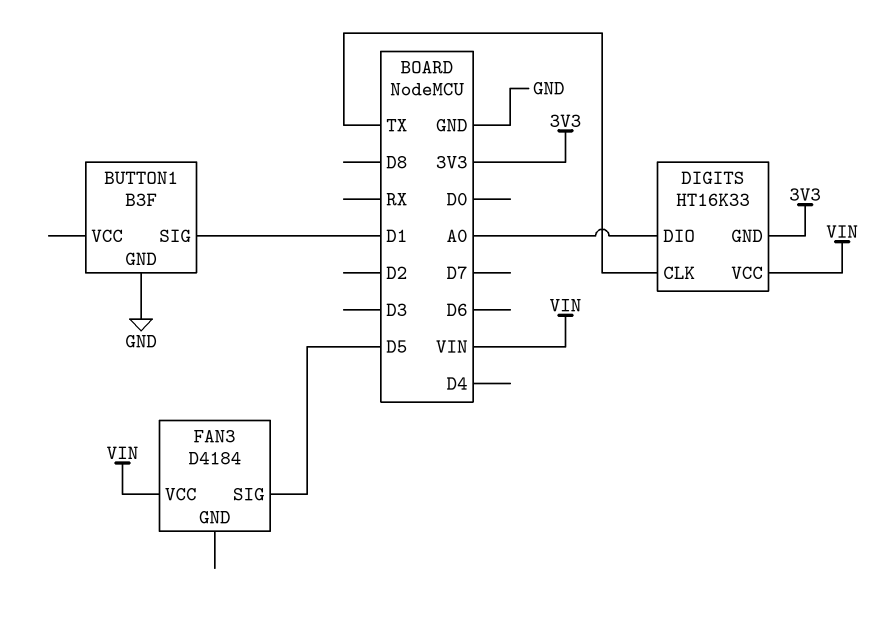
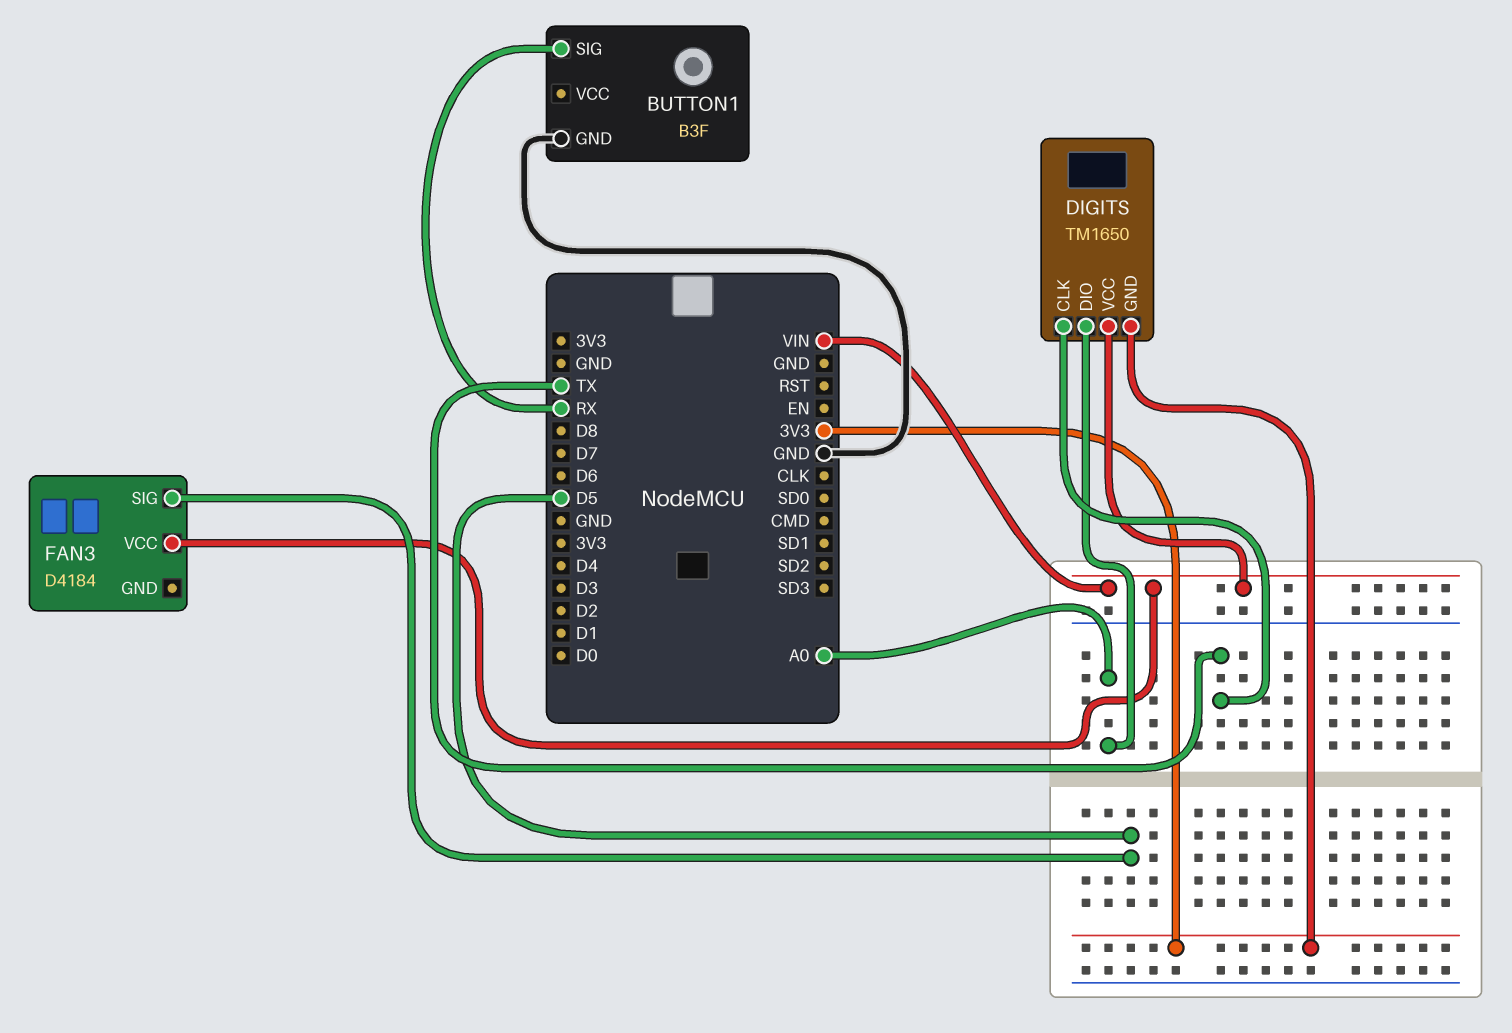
BUTTON1 pin SIG: D1 -> RX
DIGITS: HT16K33 -> TM1650

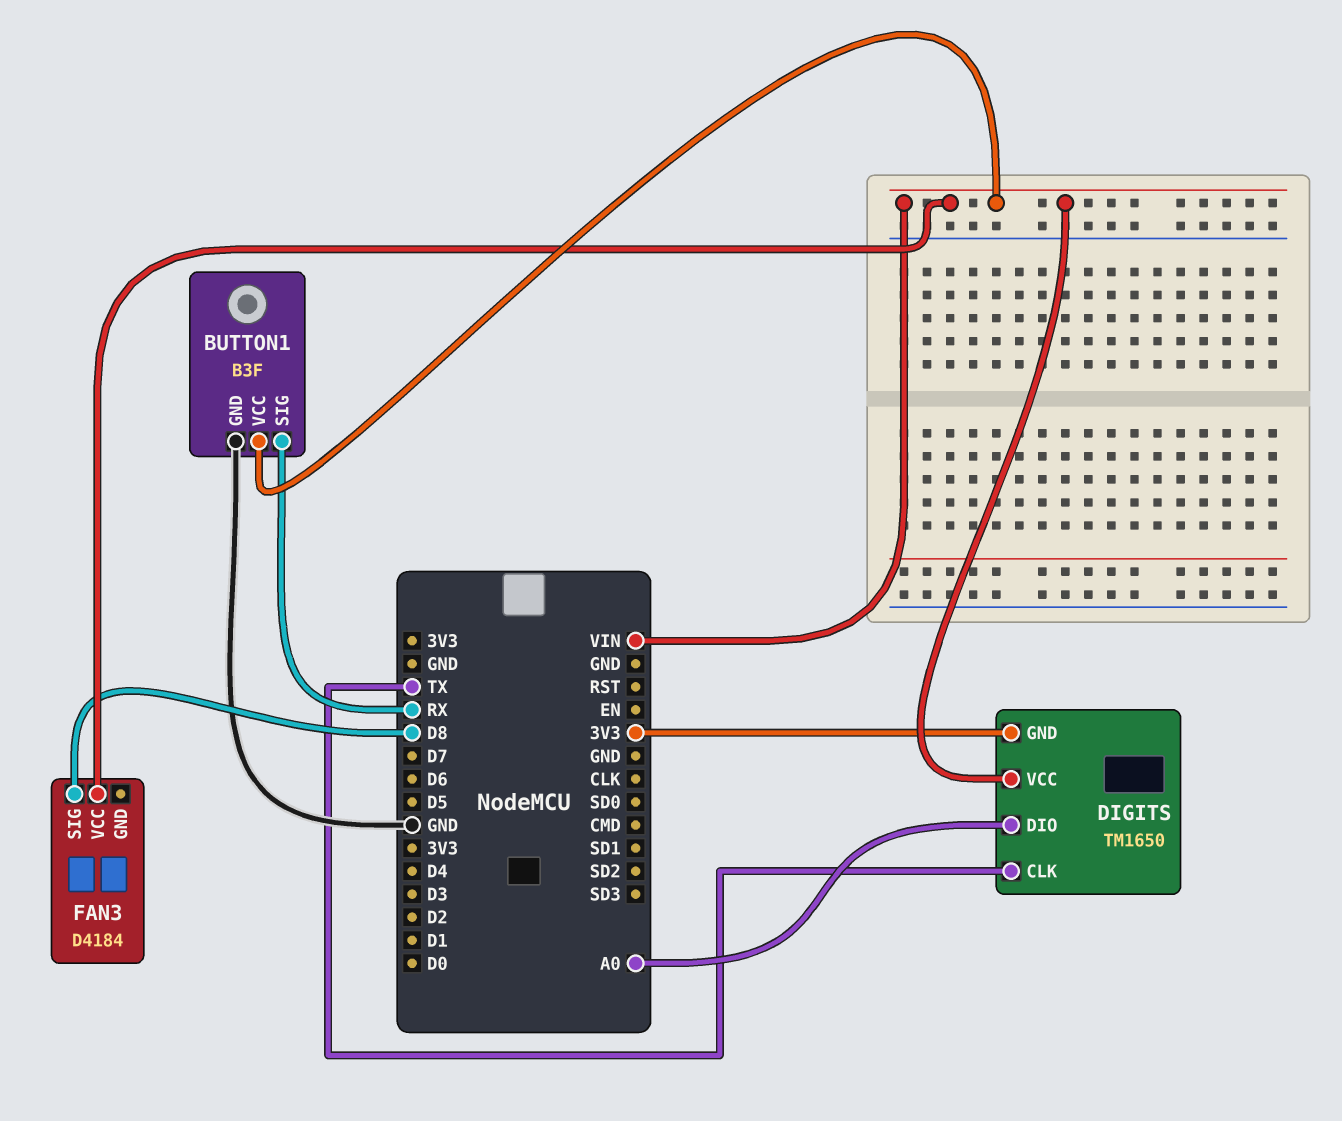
BUTTON1 pin VCC: none -> VIN
FAN3 pin SIG: D5 -> D8

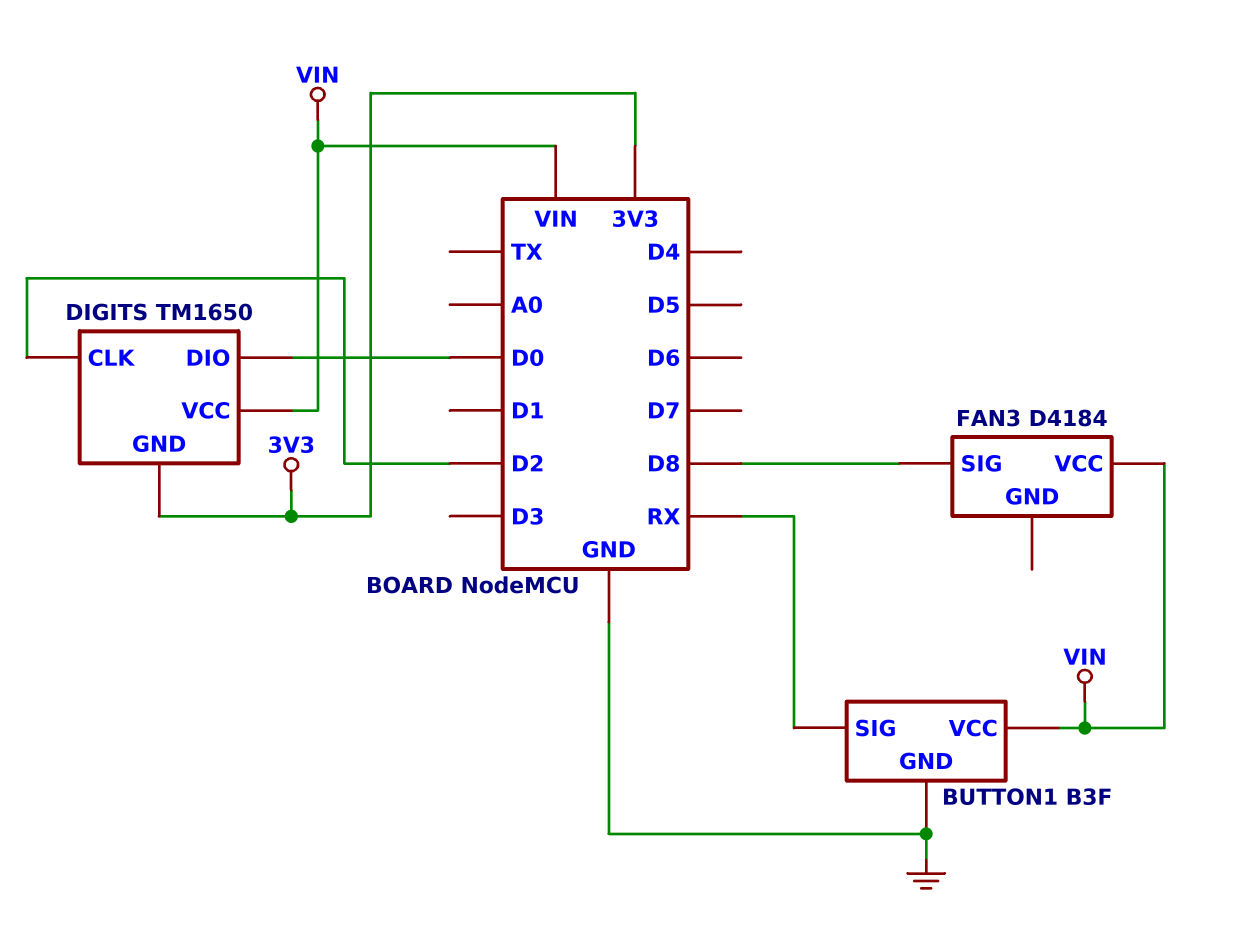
DIGITS pin CLK: TX -> D2
DIGITS pin DIO: A0 -> D0

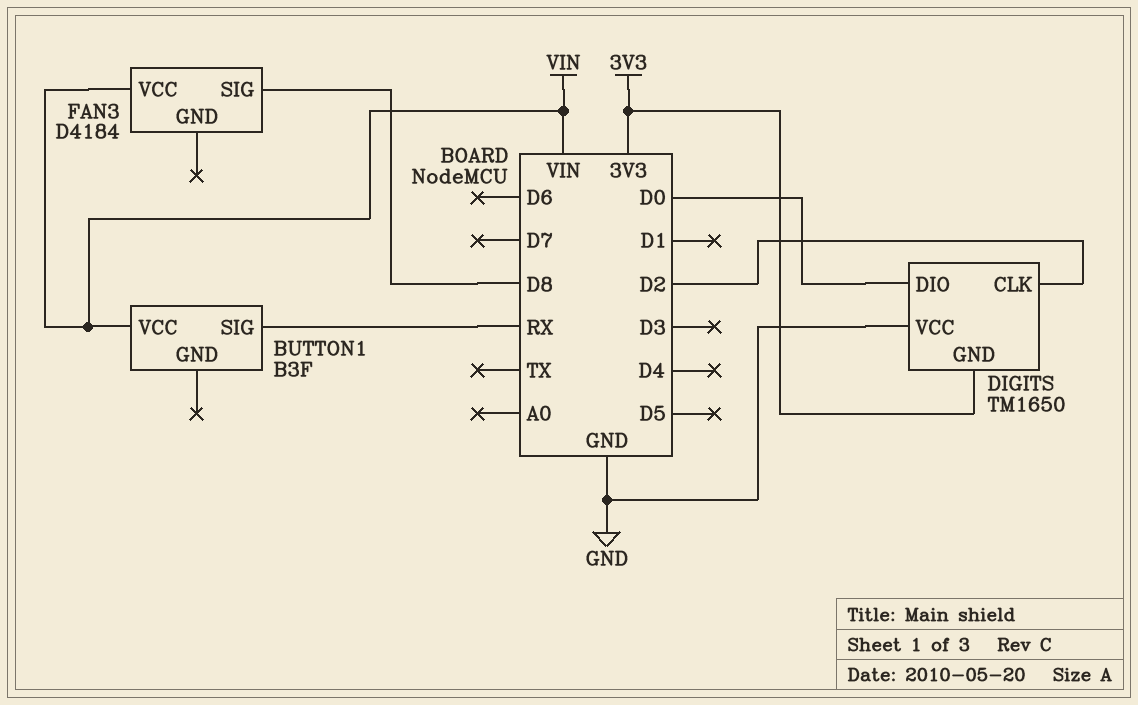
BUTTON1 pin GND: GND -> none
DIGITS pin VCC: VIN -> GND

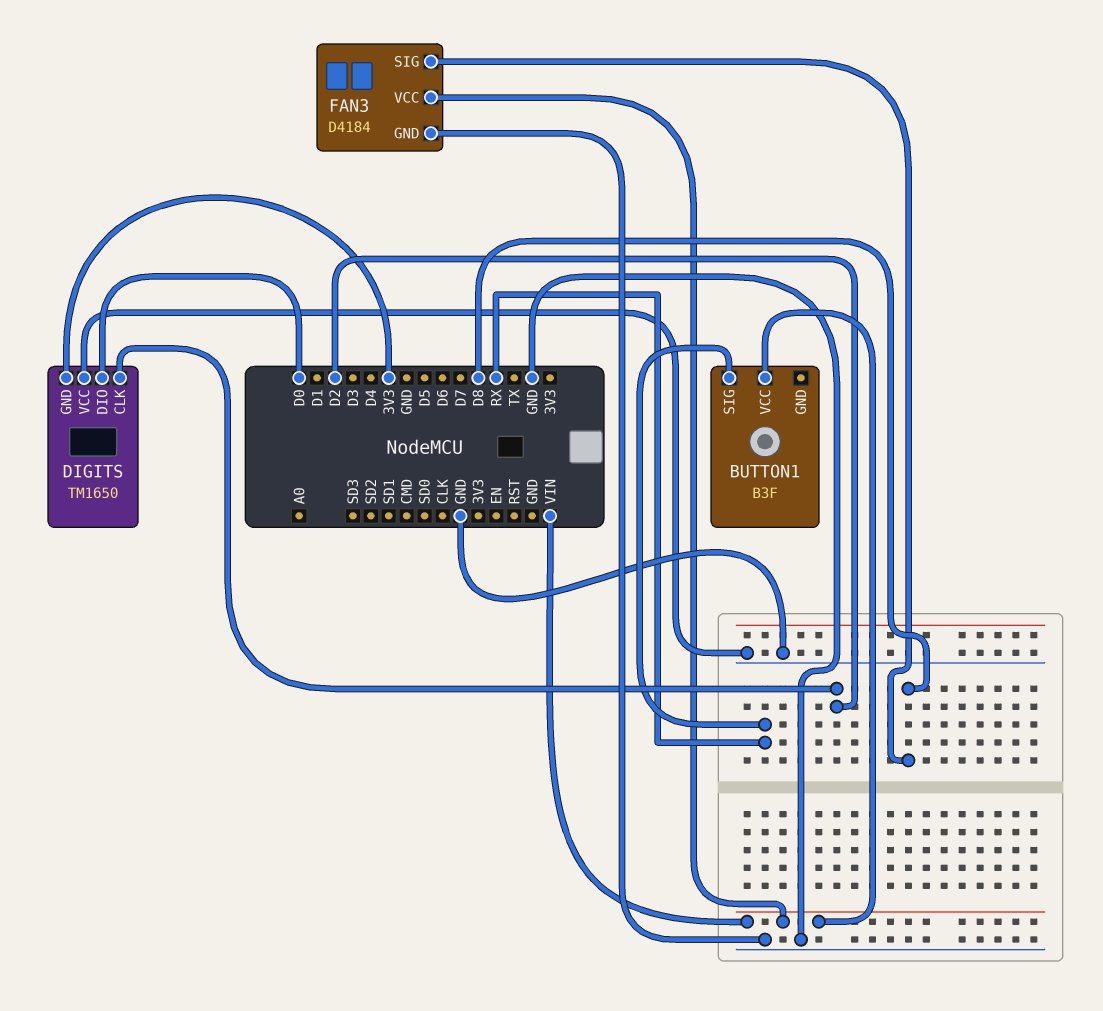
FAN3 pin GND: none -> GND

